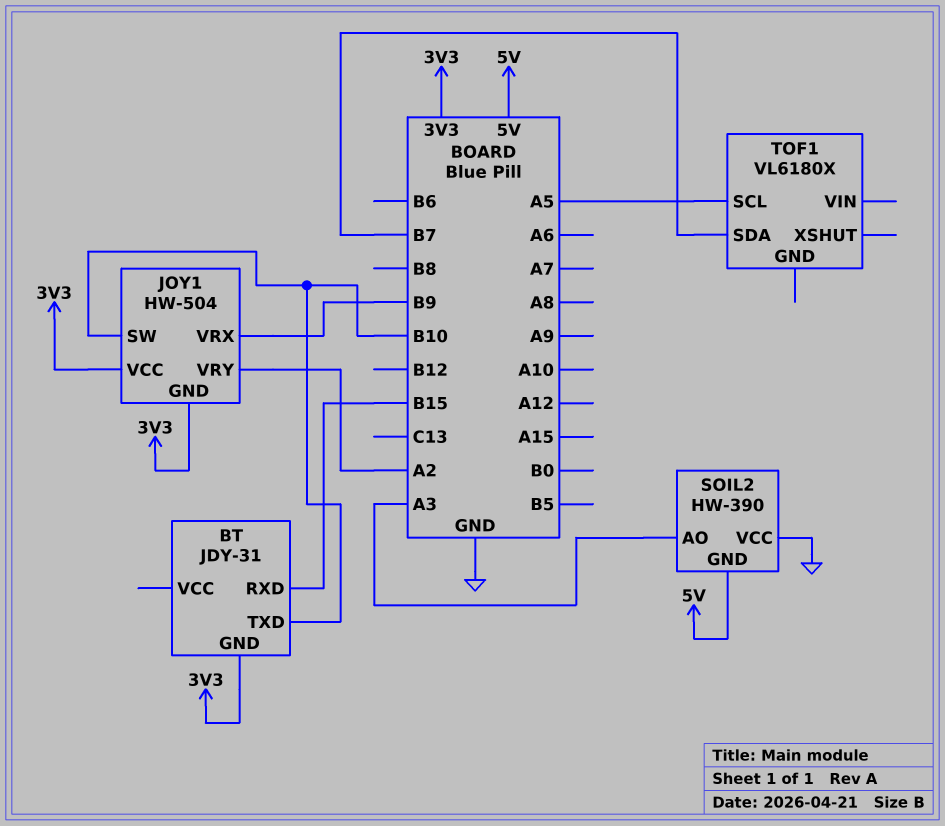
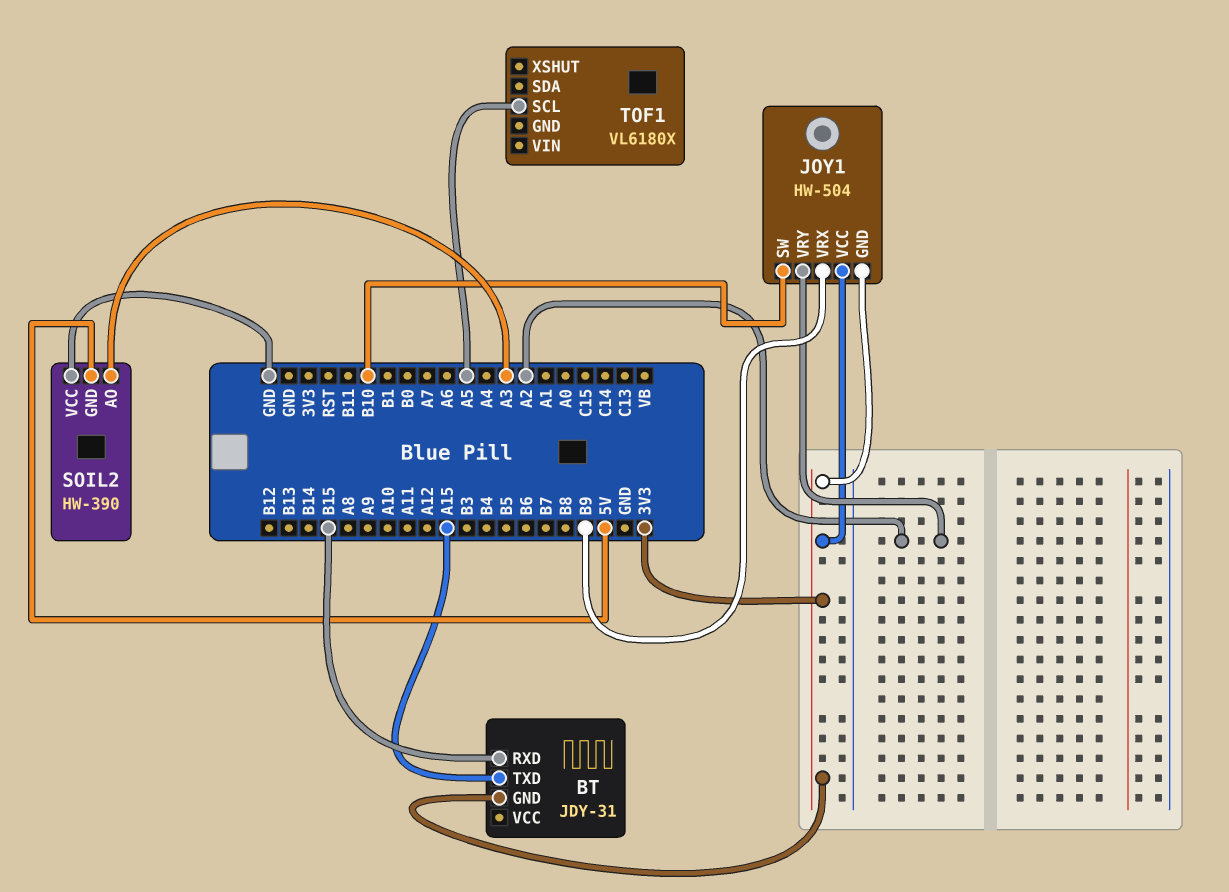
BT pin TXD: B10 -> A15
TOF1 pin SDA: B7 -> none

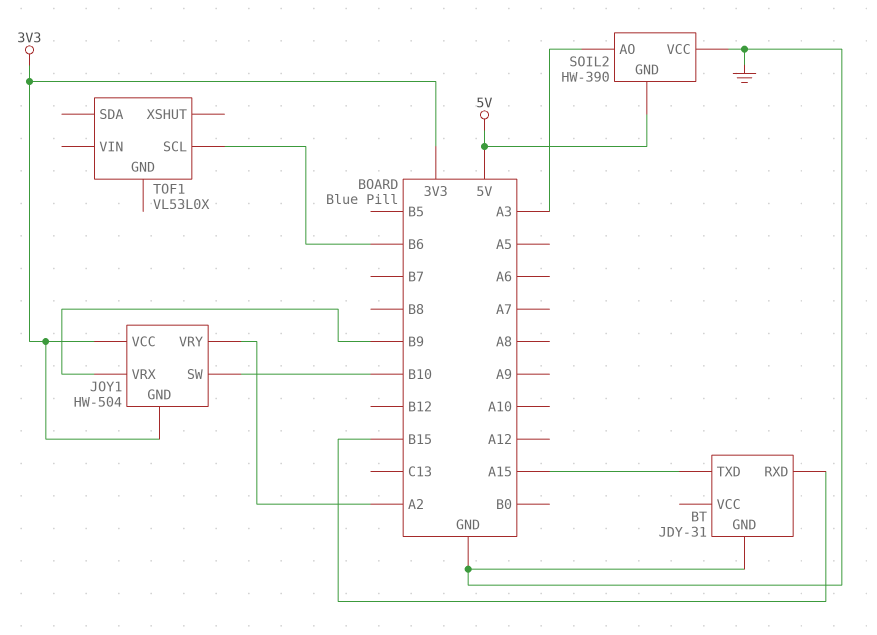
BT pin GND: 3V3 -> GND
TOF1: VL6180X -> VL53L0X
TOF1 pin SCL: A5 -> B6

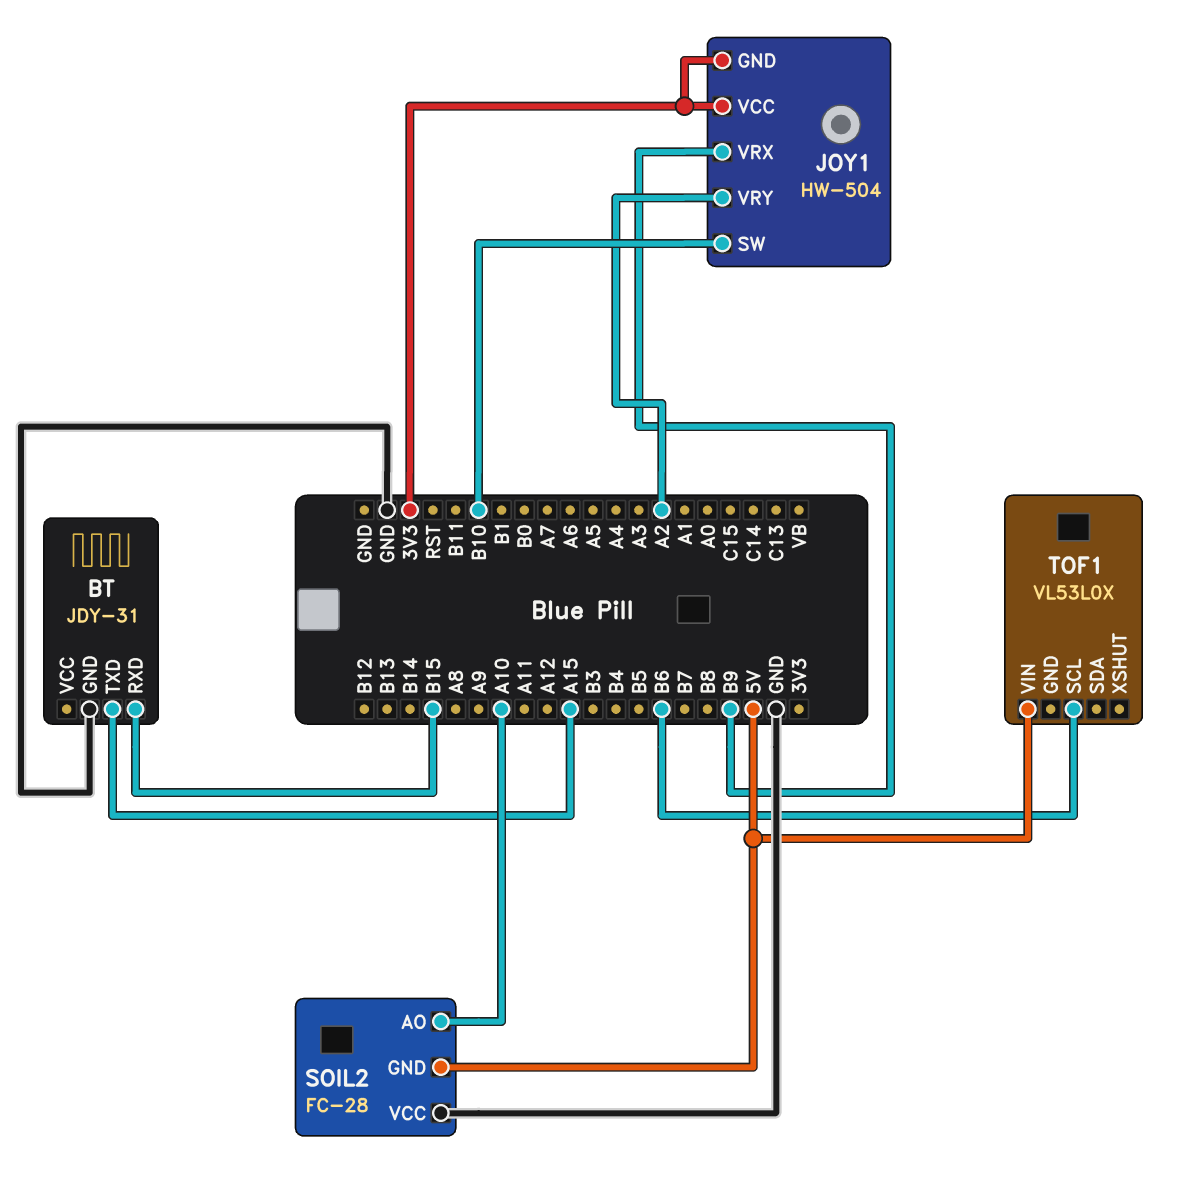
SOIL2: HW-390 -> FC-28
SOIL2 pin AO: A3 -> A10
TOF1 pin VIN: none -> 5V

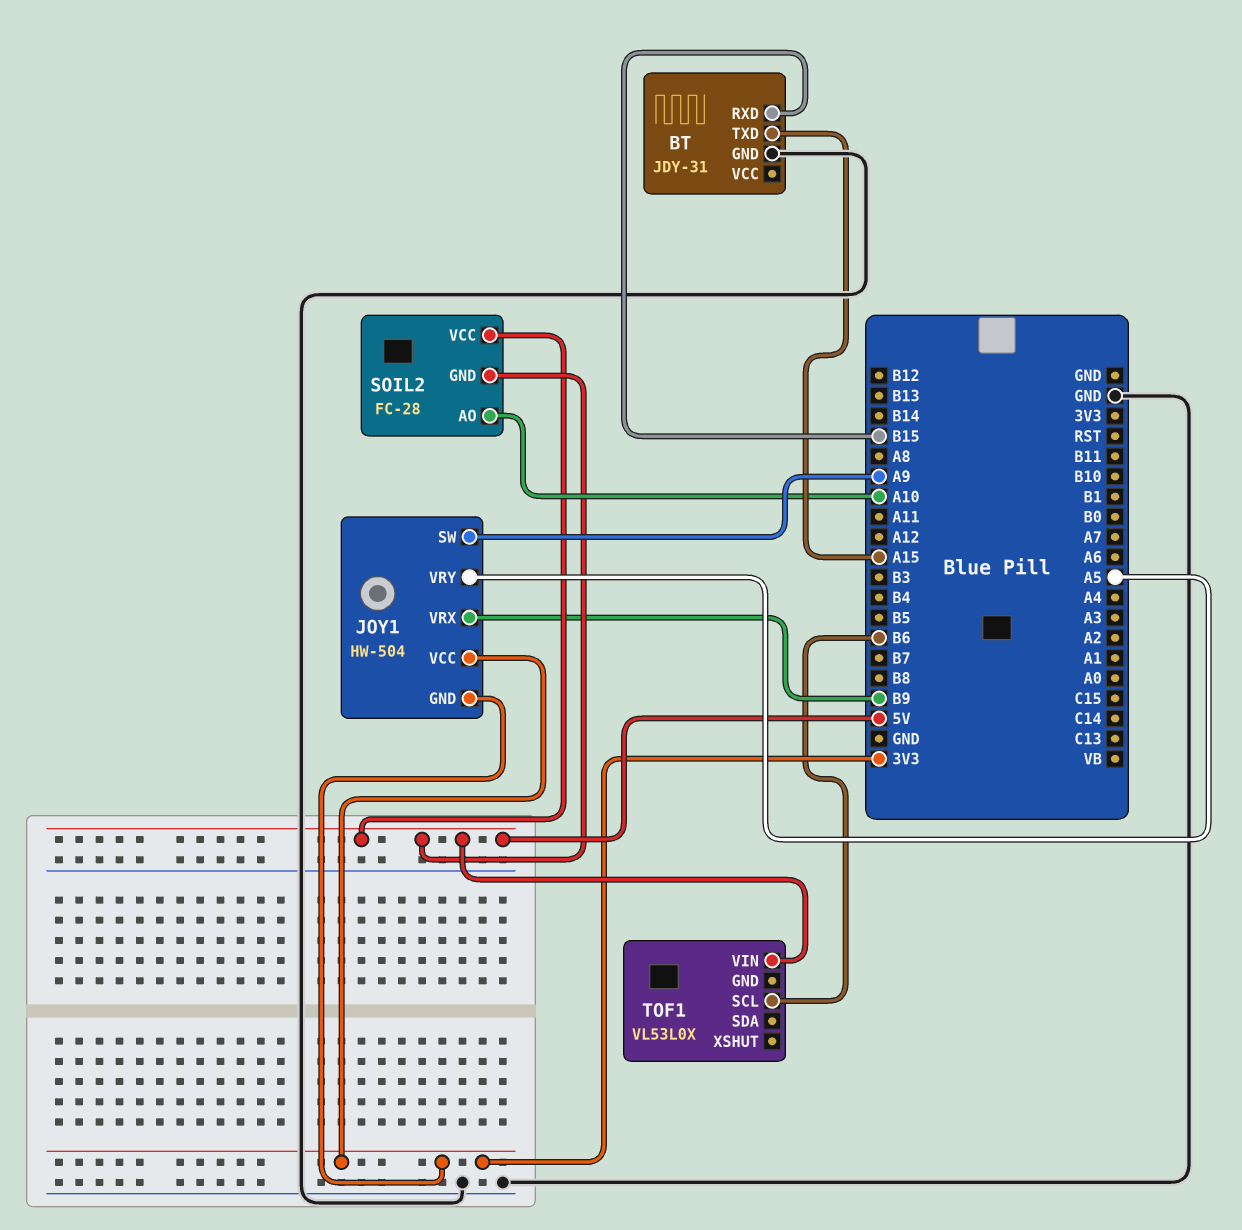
JOY1 pin SW: B10 -> A9
JOY1 pin VRY: A2 -> A5
SOIL2 pin VCC: GND -> 5V

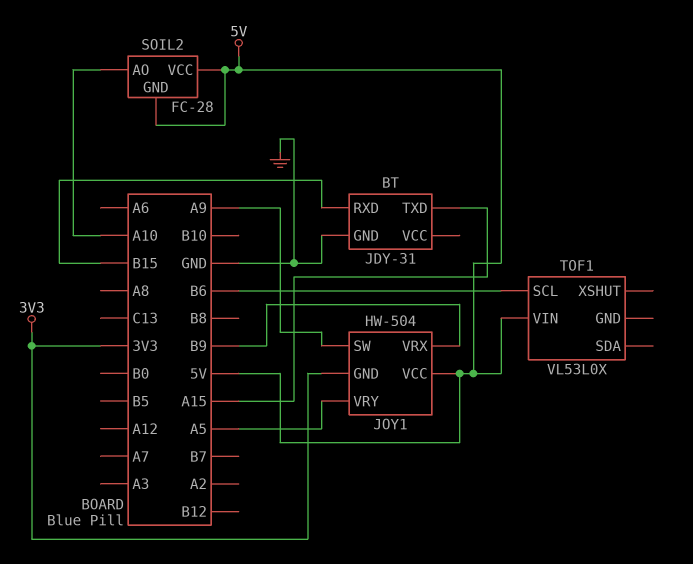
JOY1 pin VCC: 3V3 -> 5V

